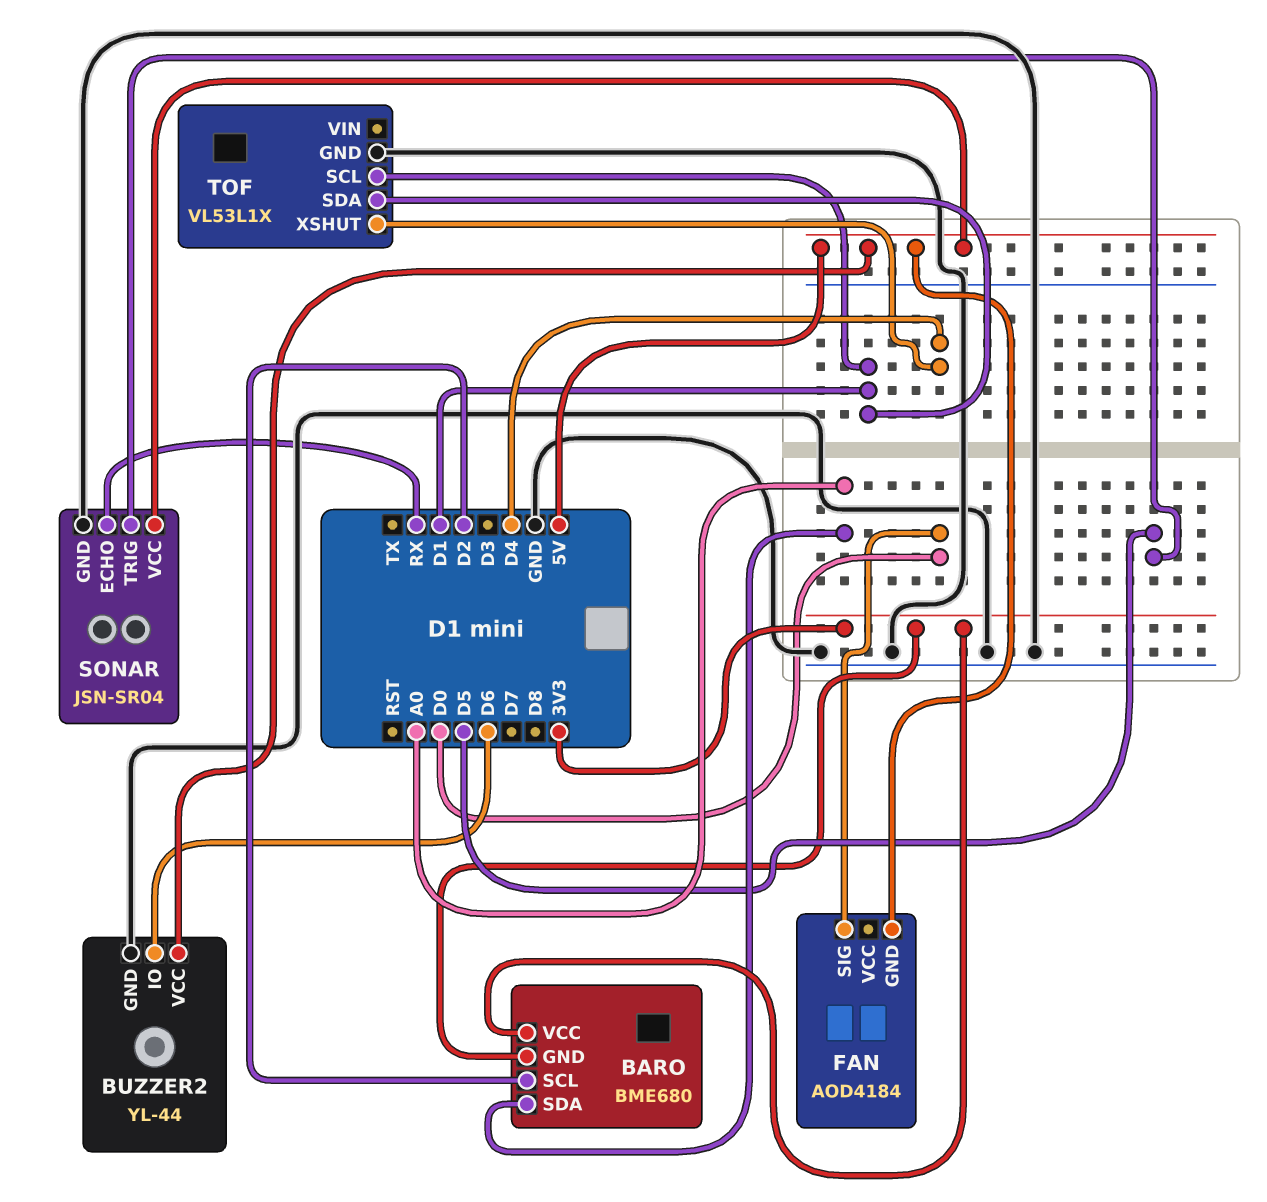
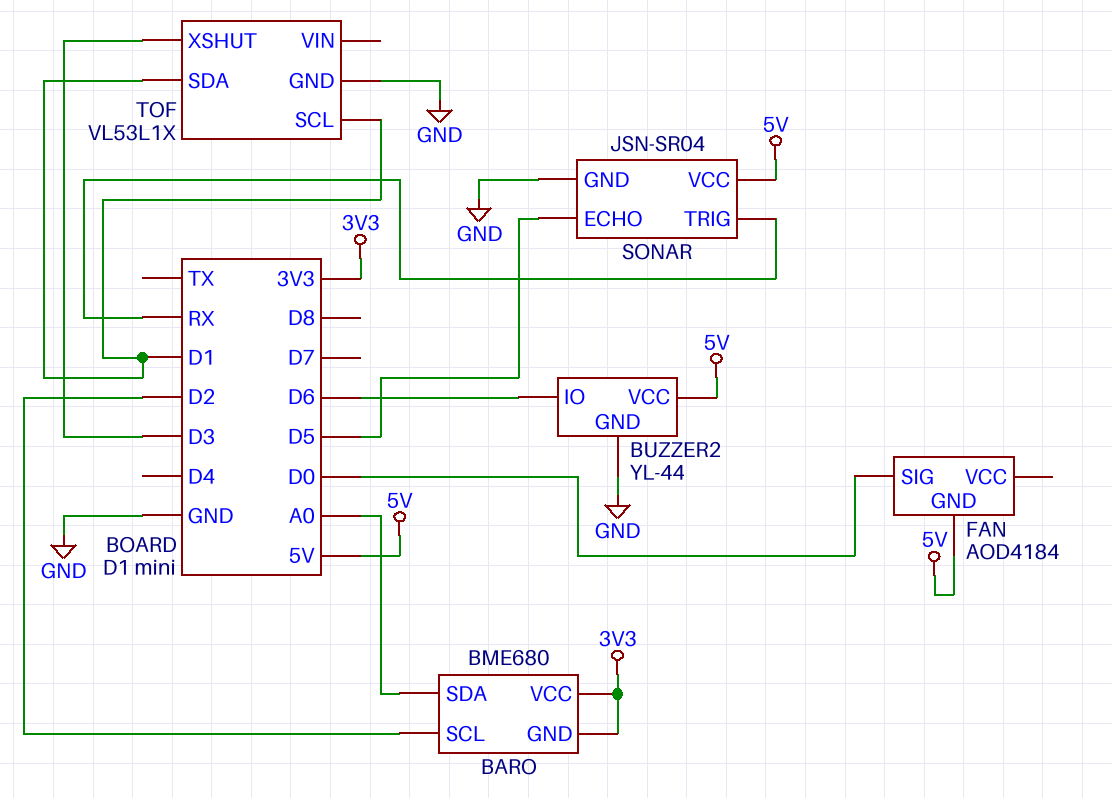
SONAR pin ECHO: RX -> D5
SONAR pin TRIG: D5 -> RX
TOF pin XSHUT: D4 -> D3

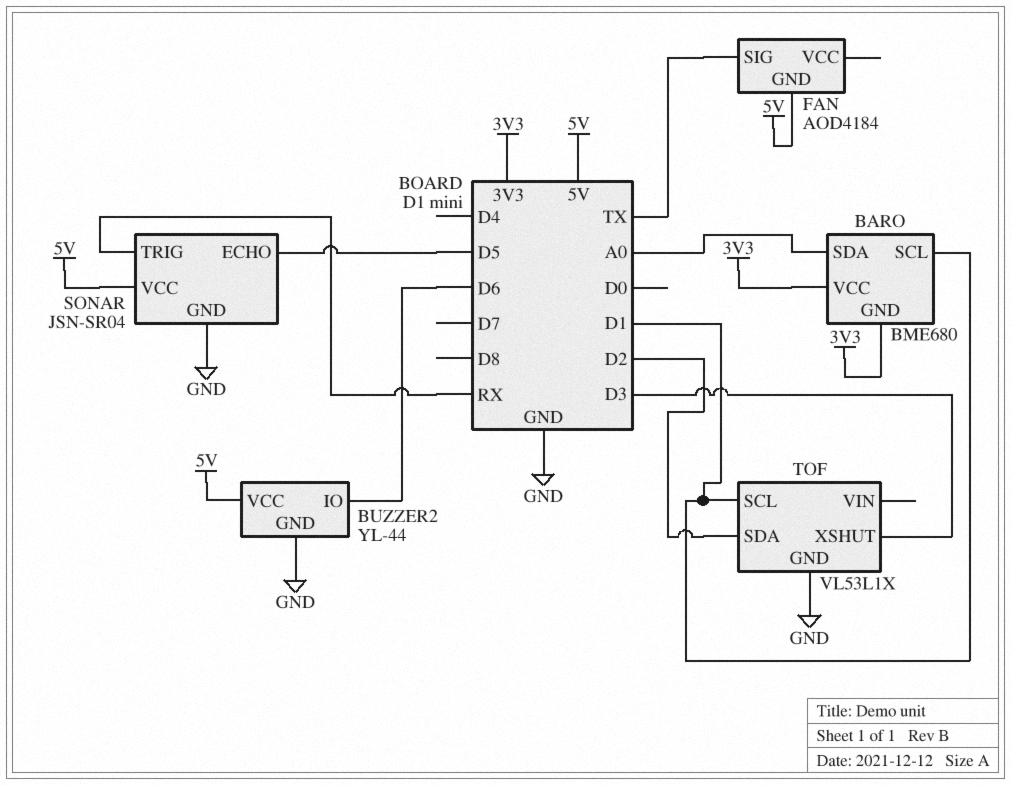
BARO pin SCL: D2 -> D1
FAN pin SIG: D0 -> TX
TOF pin SDA: D1 -> D2

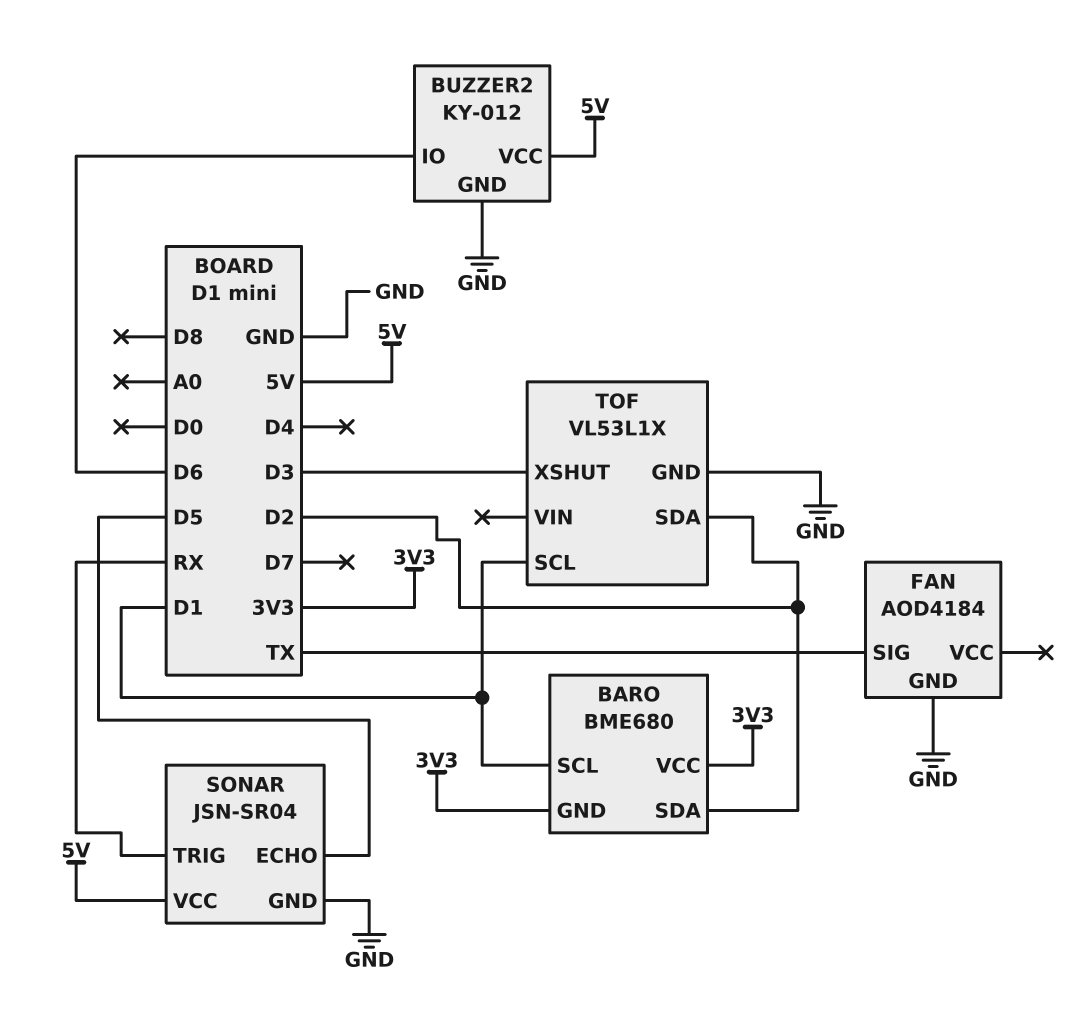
BARO pin SDA: A0 -> D2
BUZZER2: YL-44 -> KY-012
FAN pin GND: 5V -> GND

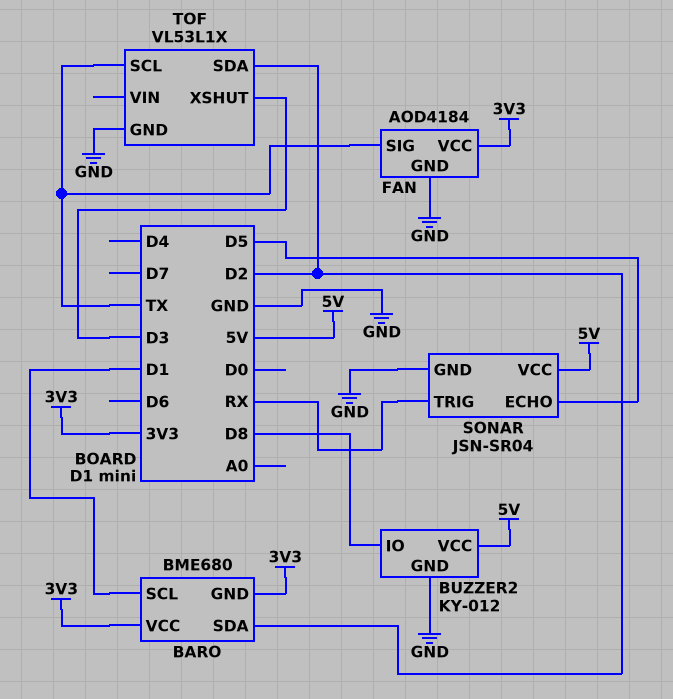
BUZZER2 pin IO: D6 -> D8
FAN pin VCC: none -> 3V3
TOF pin SCL: D1 -> TX

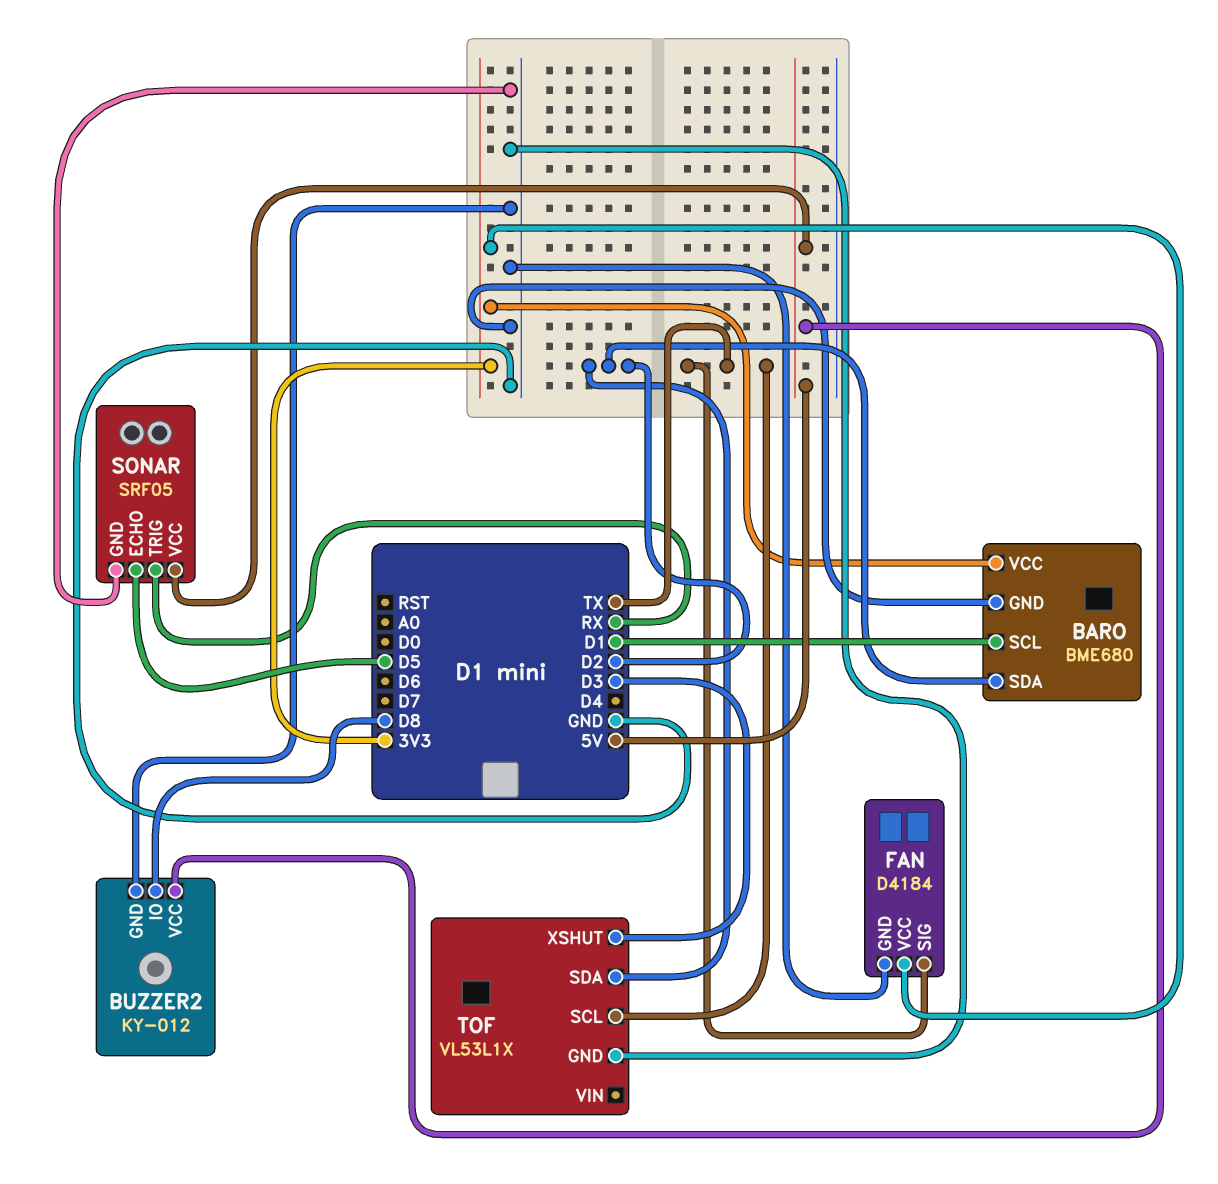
BARO pin GND: 3V3 -> GND
FAN: AOD4184 -> D4184
SONAR: JSN-SR04 -> SRF05

